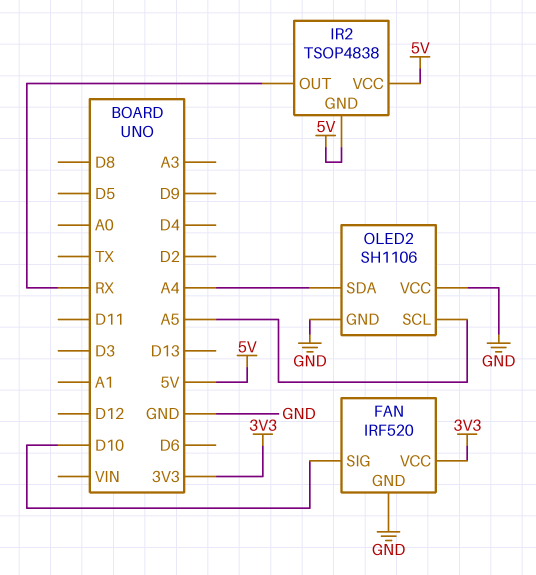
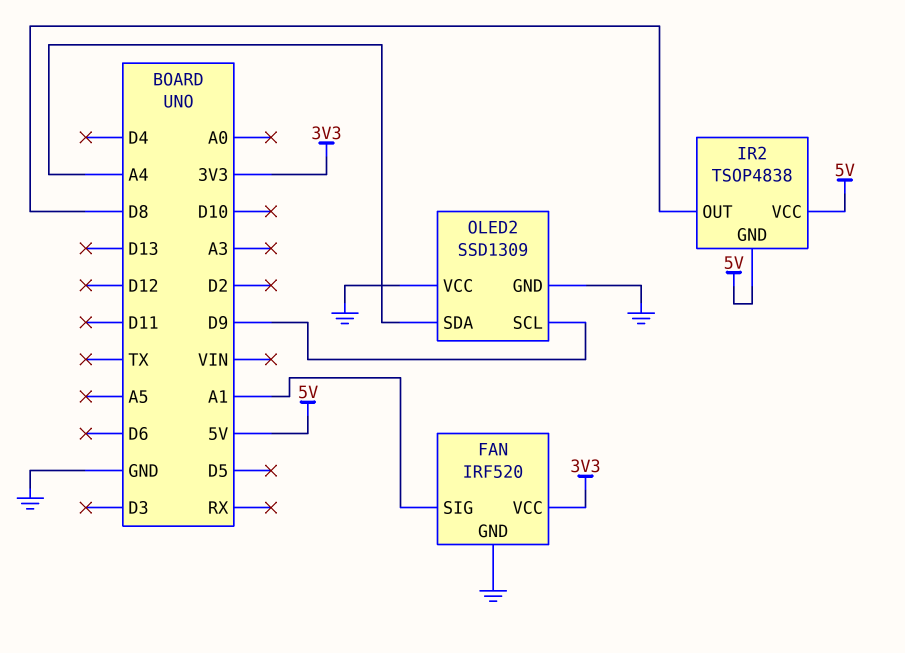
FAN pin SIG: D10 -> A1
IR2 pin OUT: RX -> D8
OLED2: SH1106 -> SSD1309
OLED2 pin SCL: A5 -> D9

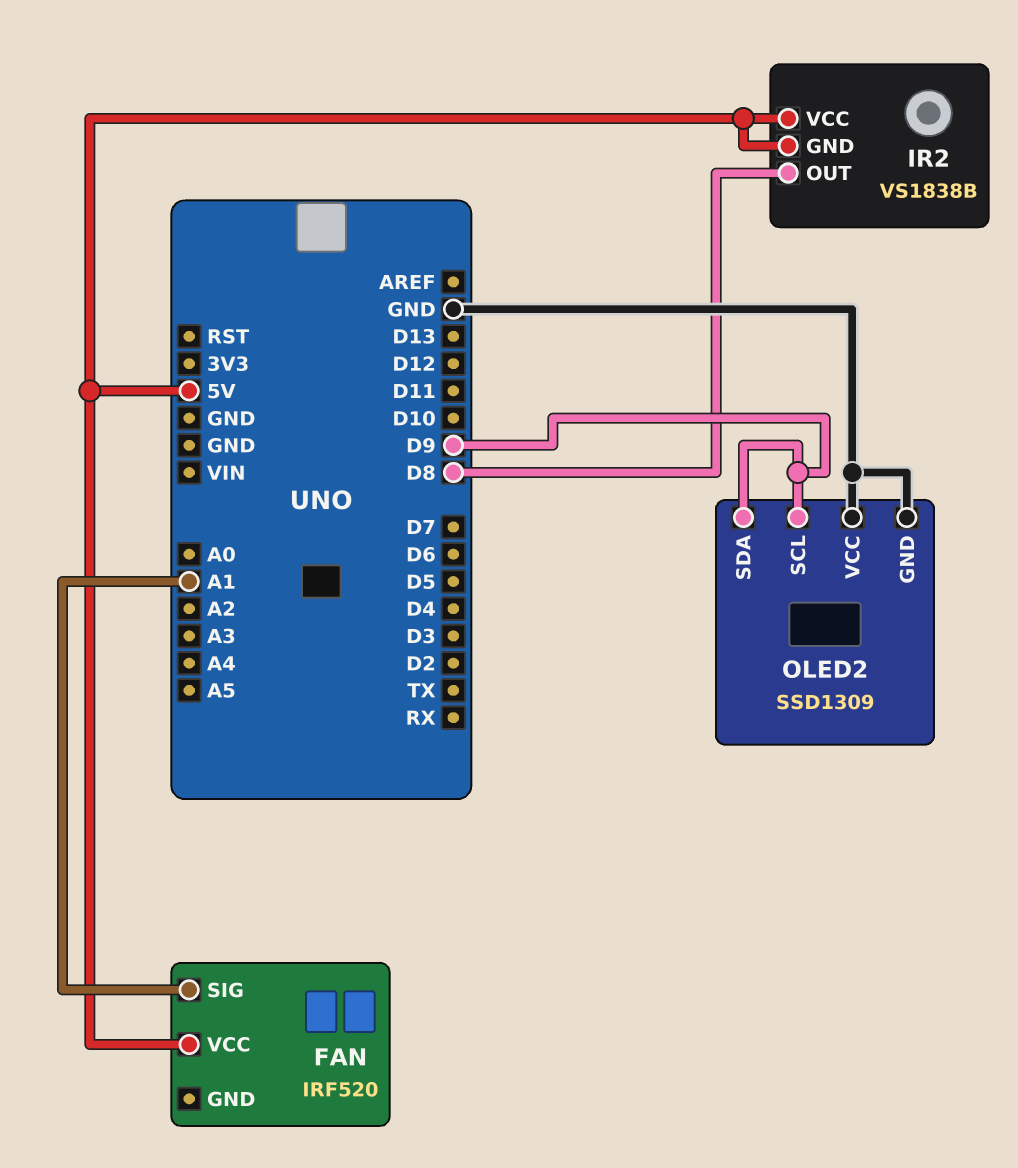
FAN pin GND: GND -> none
FAN pin VCC: 3V3 -> 5V
IR2: TSOP4838 -> VS1838B
OLED2 pin SDA: A4 -> D9

